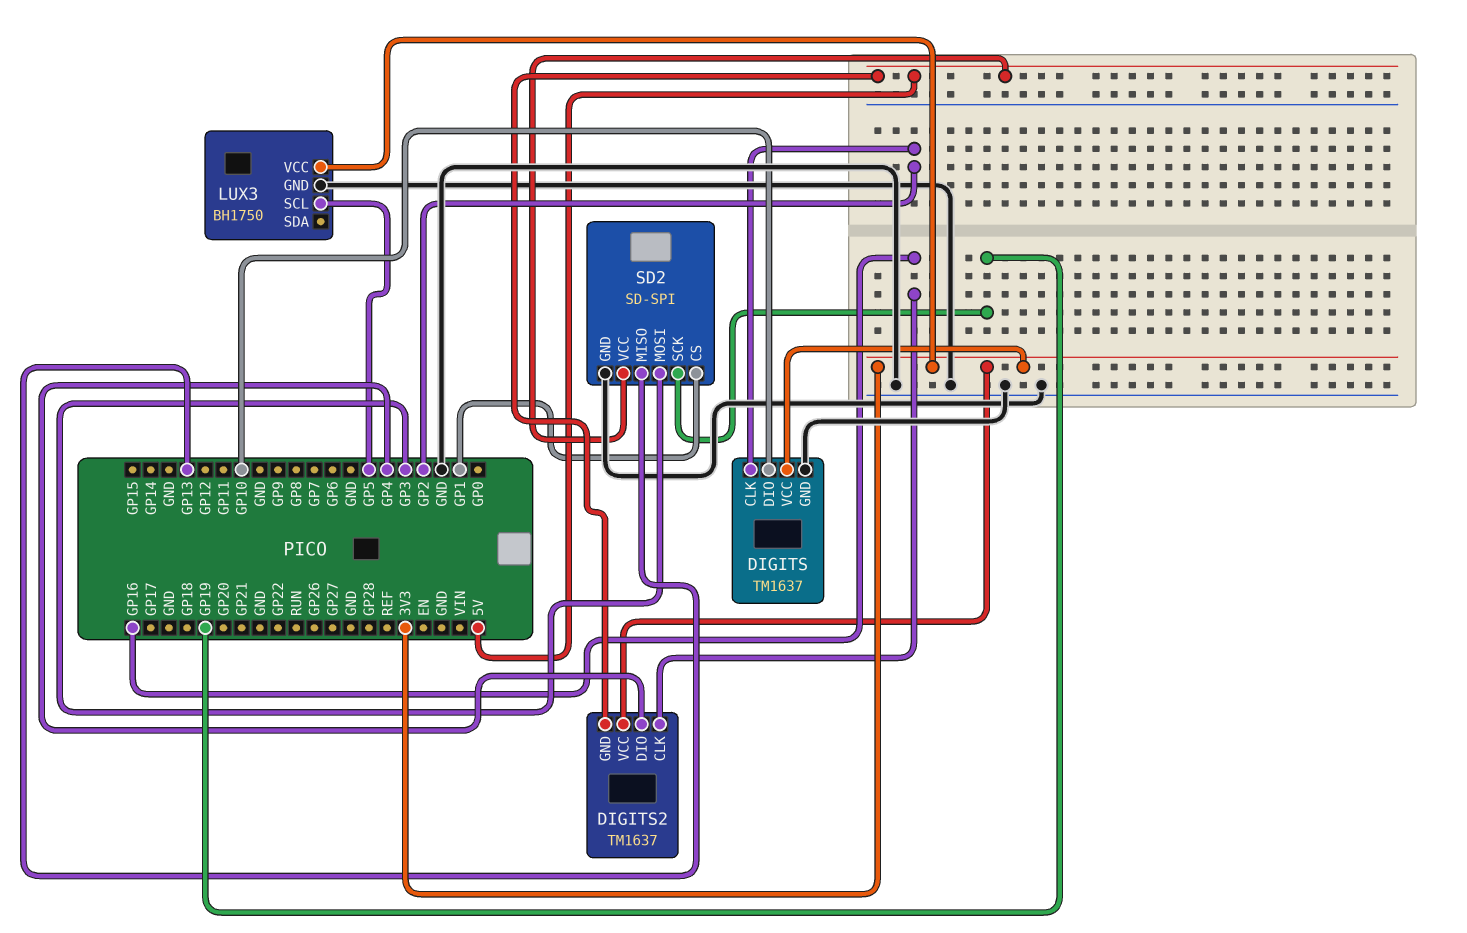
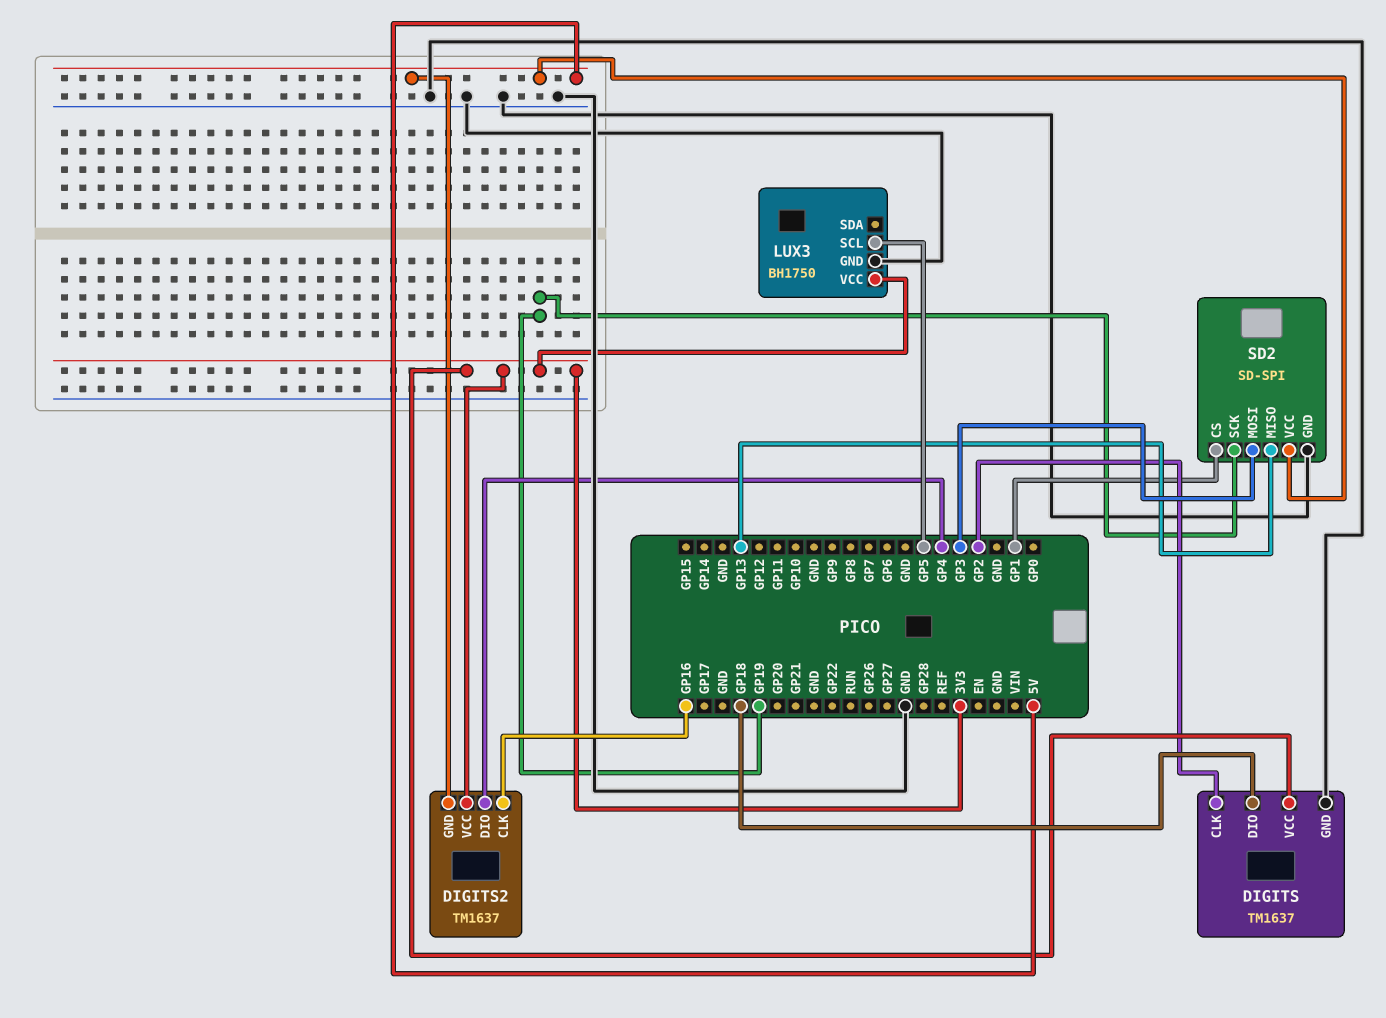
DIGITS pin DIO: GP10 -> GP18

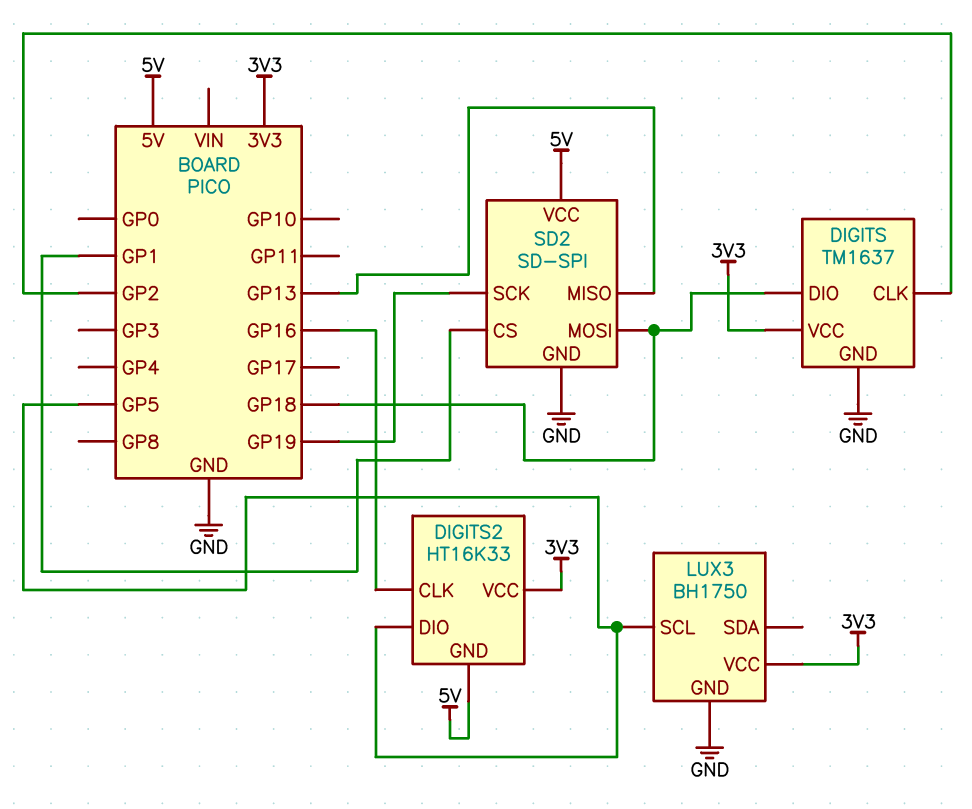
DIGITS2: TM1637 -> HT16K33
DIGITS2 pin DIO: GP4 -> GP5
SD2 pin MOSI: GP3 -> GP18

